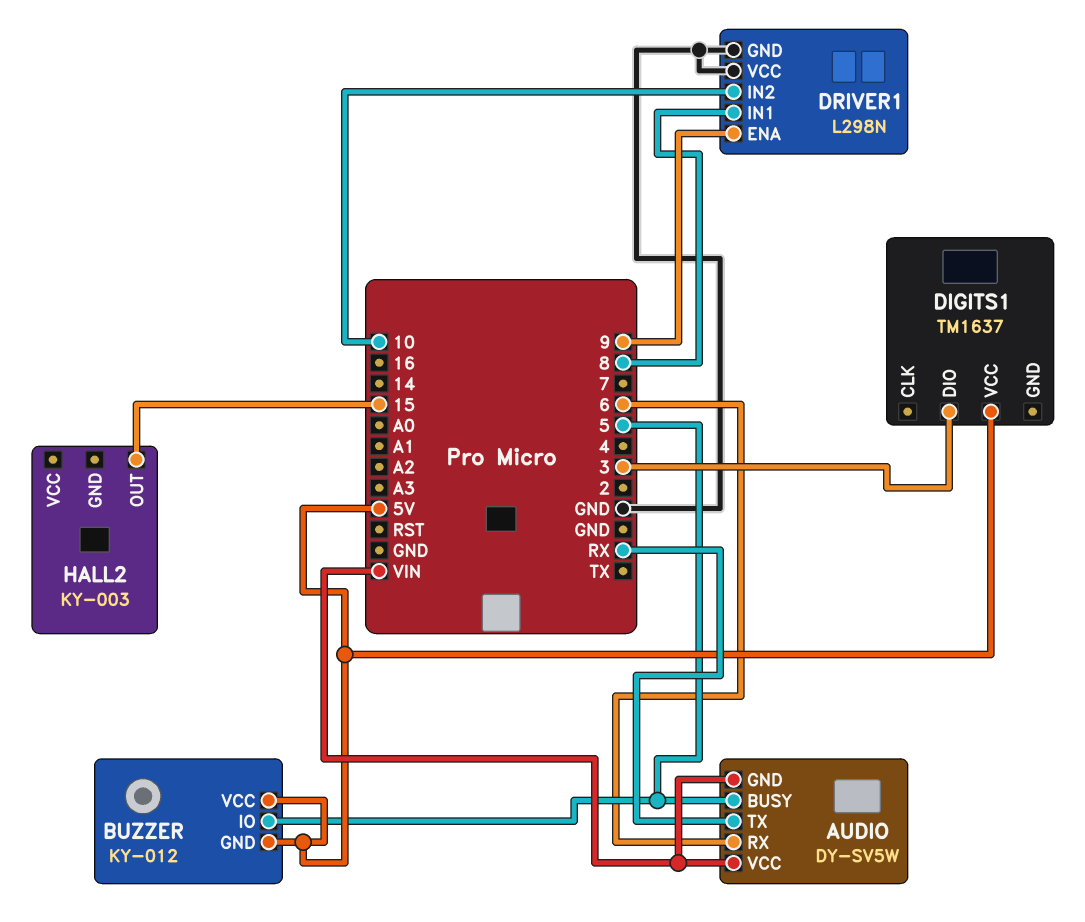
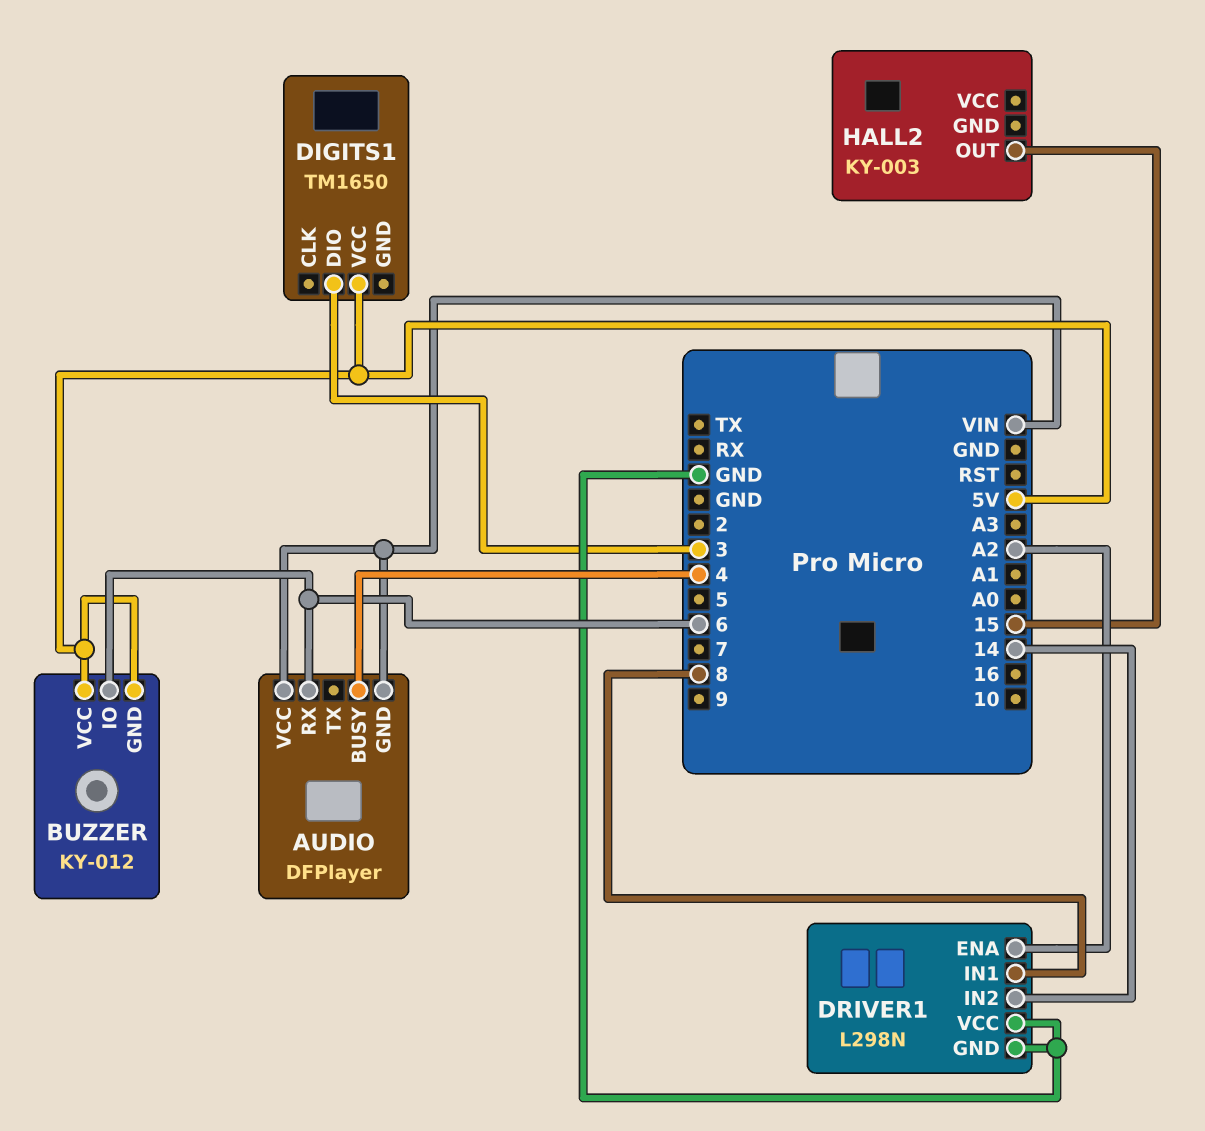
AUDIO: DY-SV5W -> DFPlayer
AUDIO pin BUSY: 5 -> 4
AUDIO pin TX: RX -> none
BUZZER pin IO: 5 -> 6
DIGITS1: TM1637 -> TM1650
DRIVER1 pin ENA: 9 -> A2
DRIVER1 pin IN2: 10 -> 14

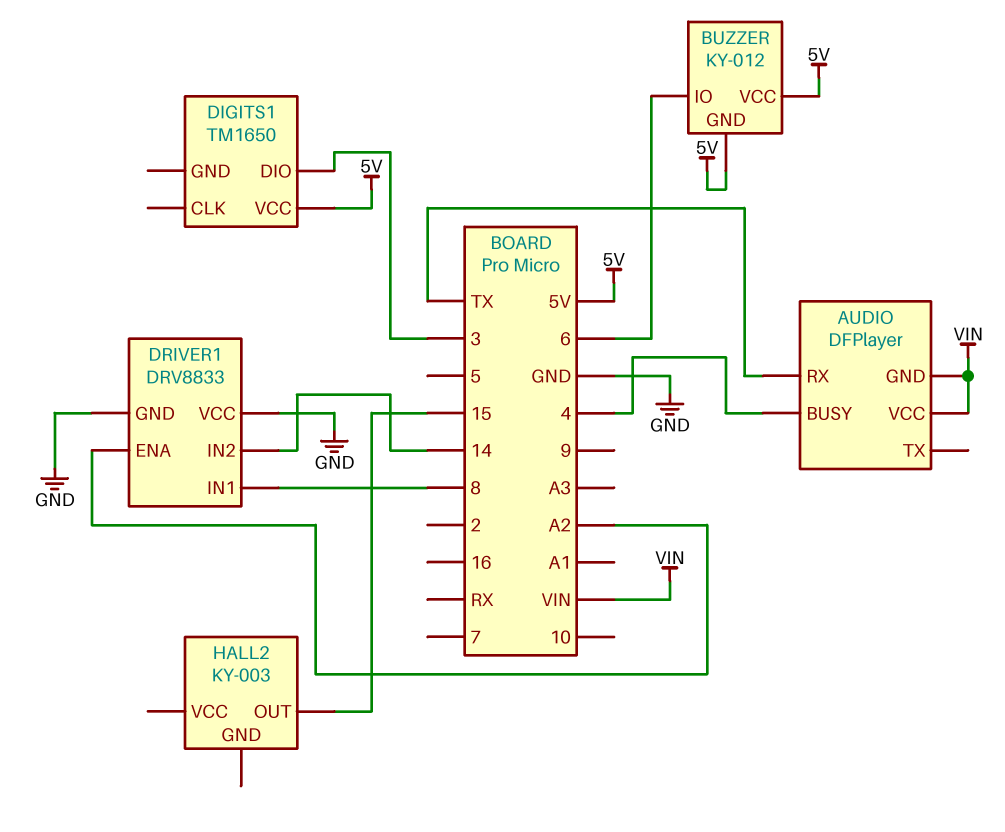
AUDIO pin RX: 6 -> TX
DRIVER1: L298N -> DRV8833

